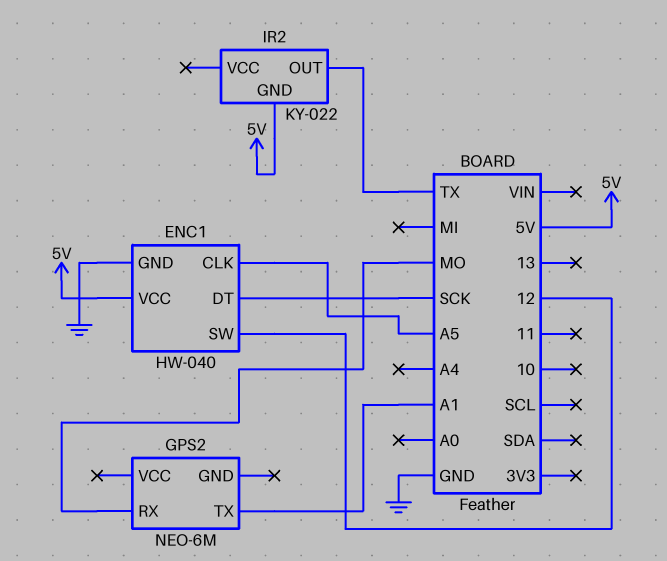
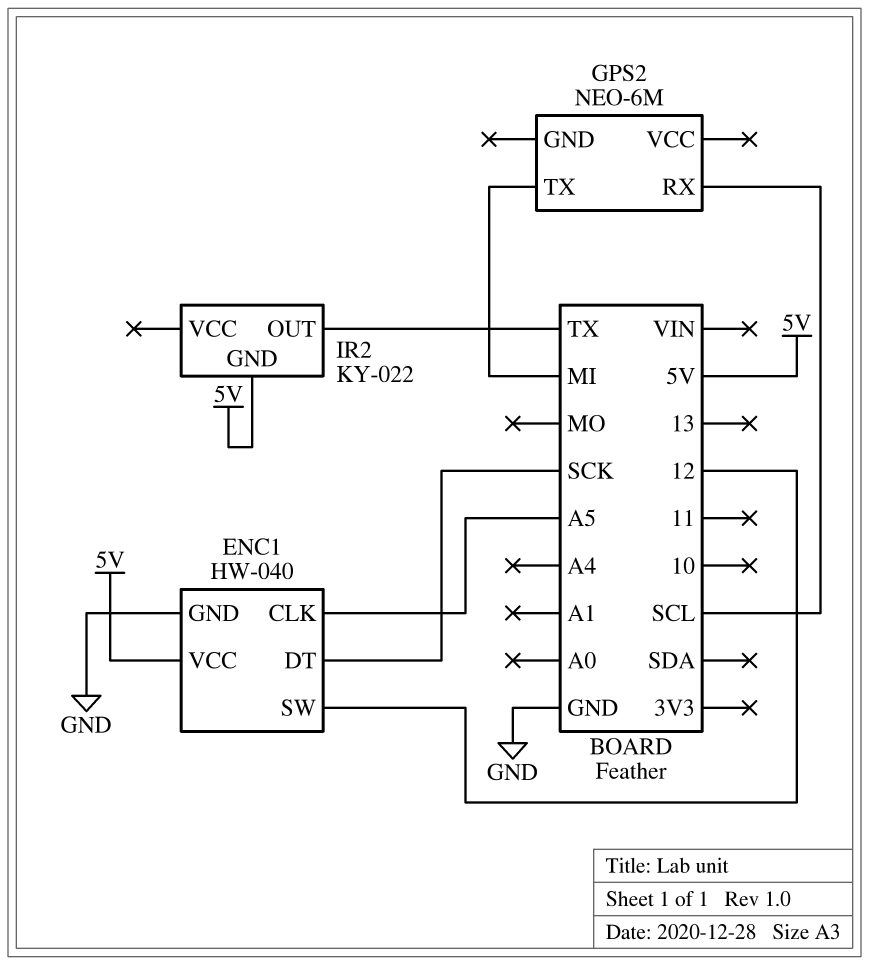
GPS2 pin RX: MO -> SCL
GPS2 pin TX: A1 -> MI

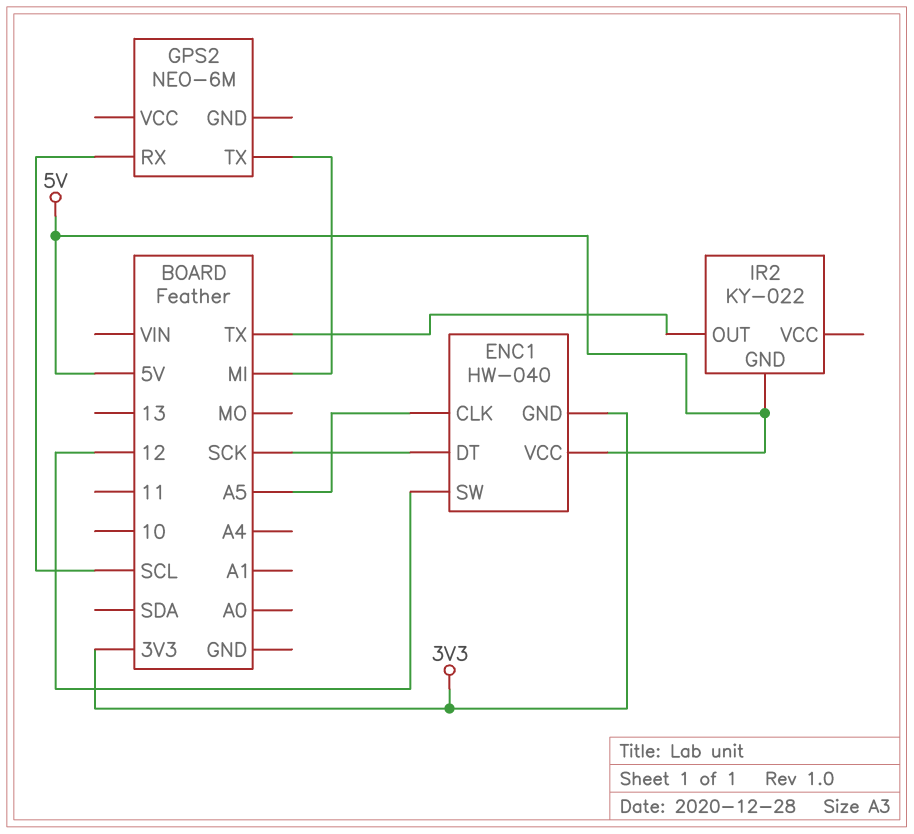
ENC1 pin GND: GND -> 3V3

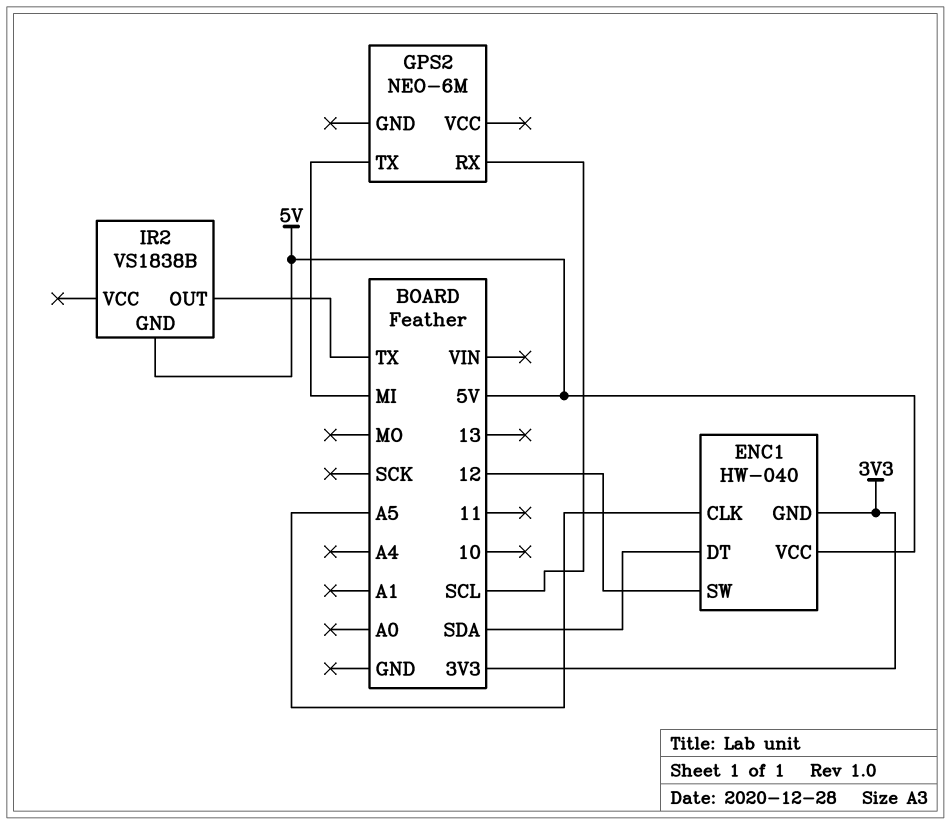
ENC1 pin DT: SCK -> SDA
IR2: KY-022 -> VS1838B

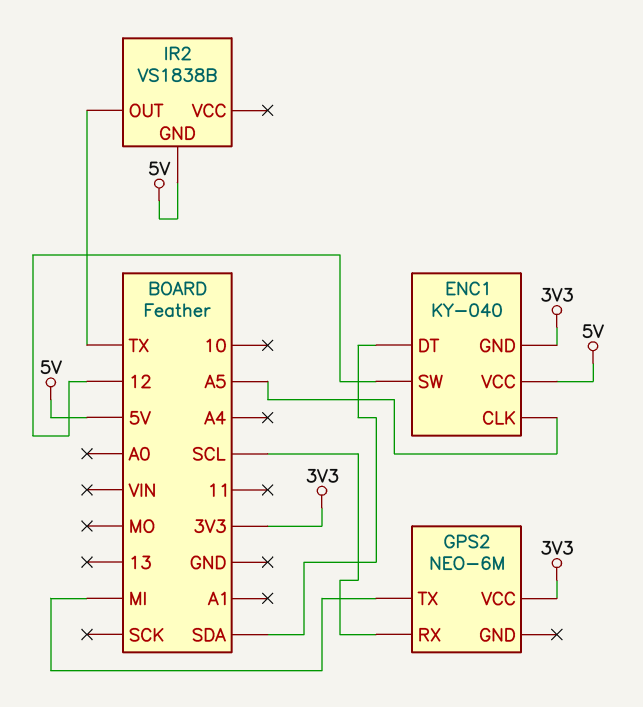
ENC1: HW-040 -> KY-040
GPS2 pin VCC: none -> 3V3

